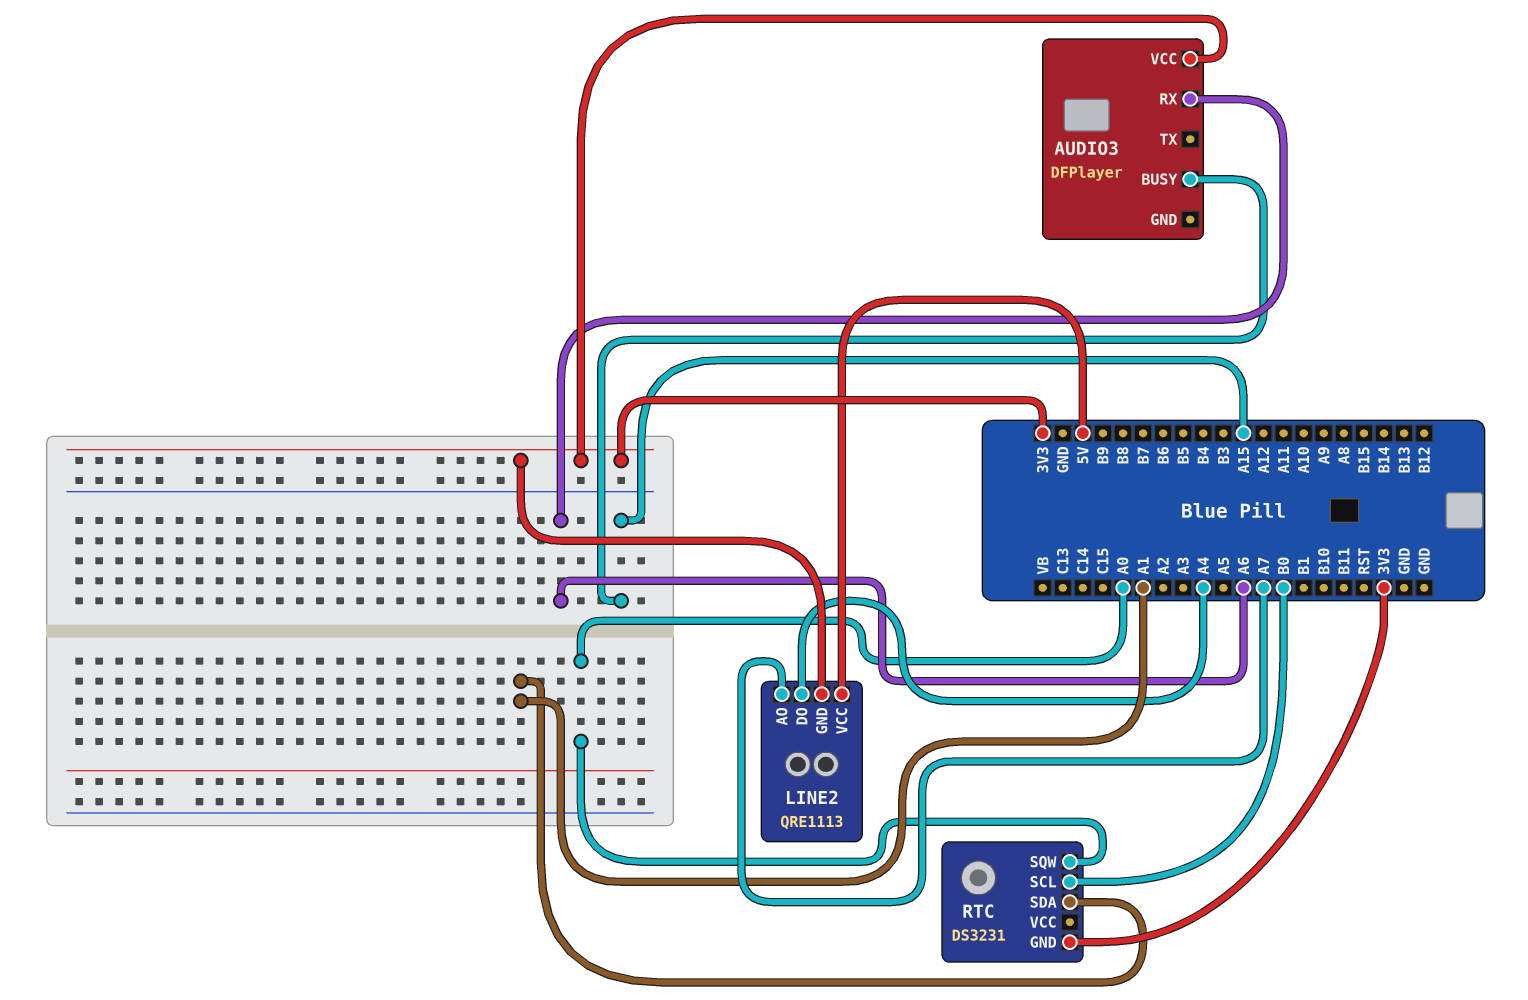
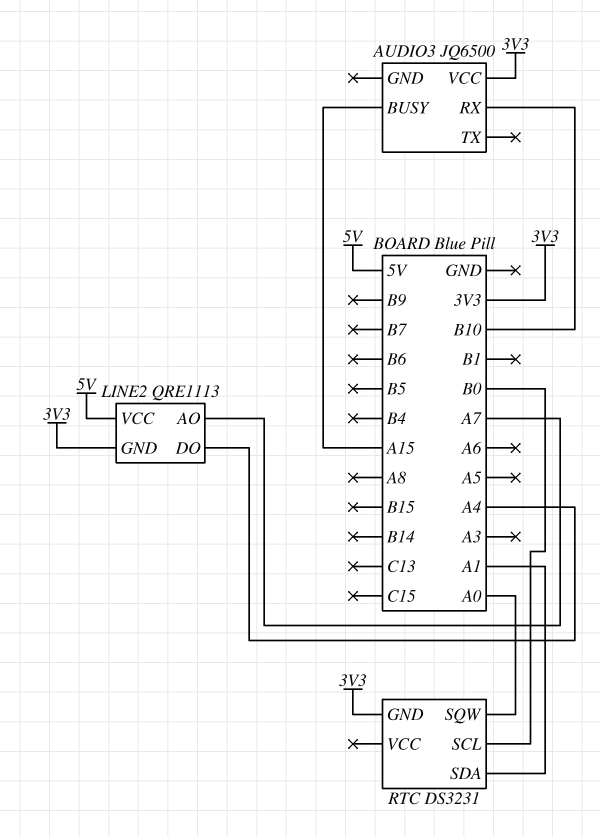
AUDIO3: DFPlayer -> JQ6500
AUDIO3 pin RX: A6 -> B10

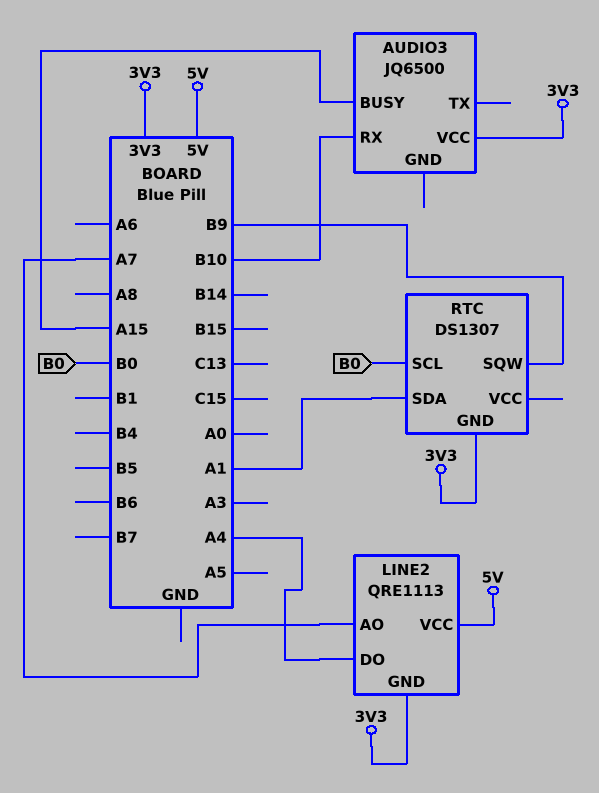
RTC: DS3231 -> DS1307
RTC pin SQW: A0 -> B9

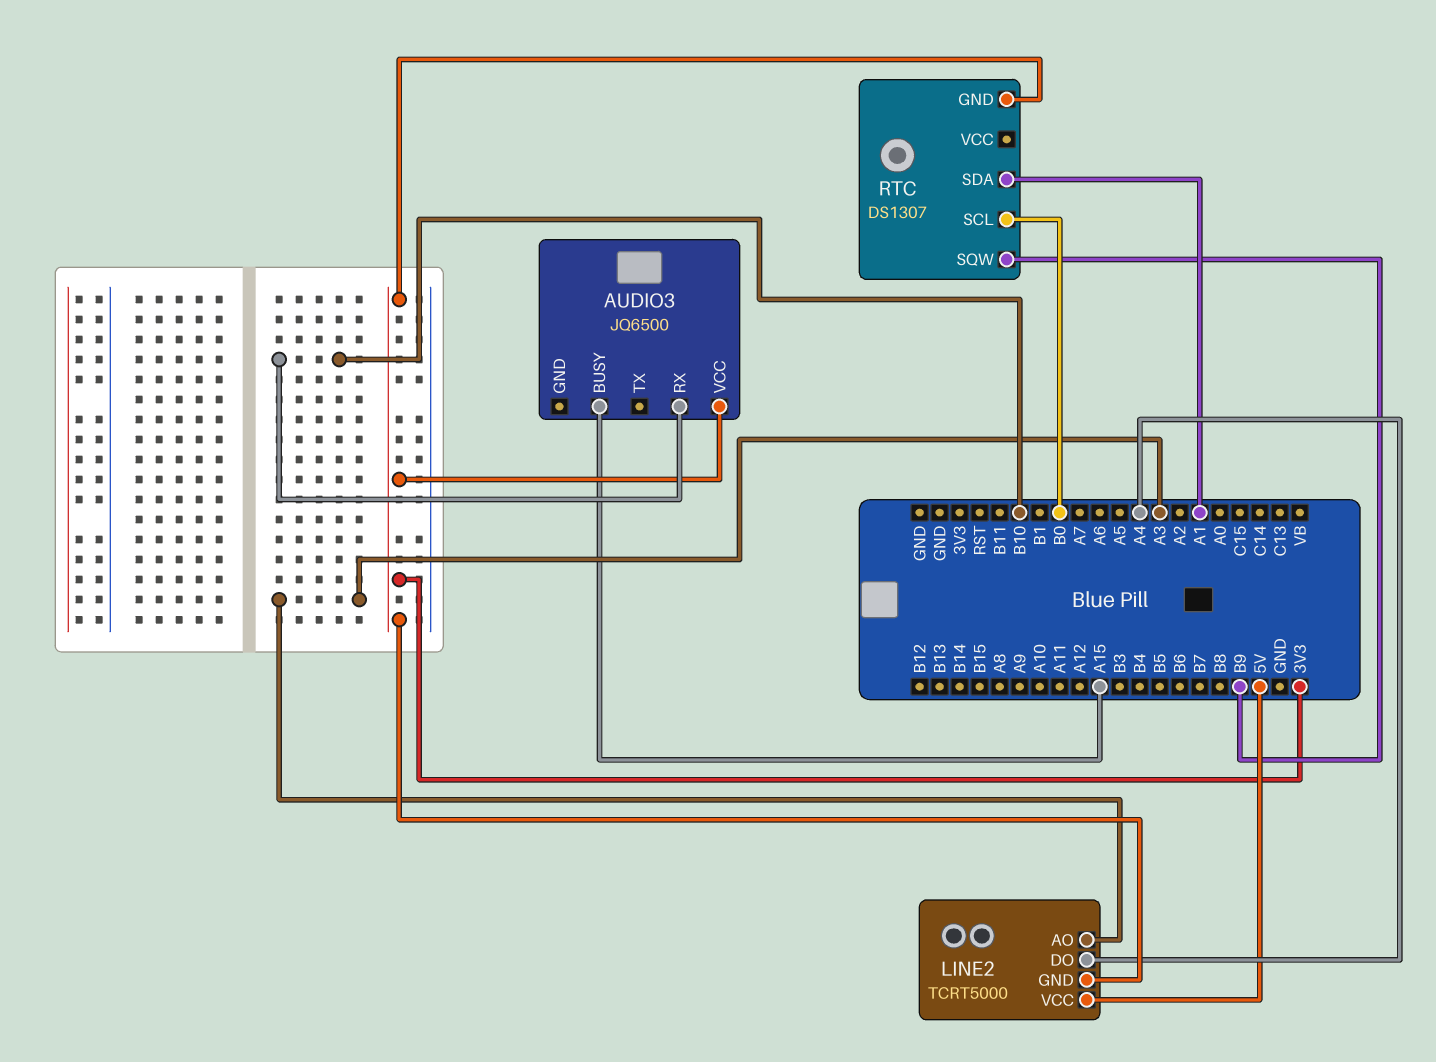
LINE2: QRE1113 -> TCRT5000
LINE2 pin AO: A7 -> A3

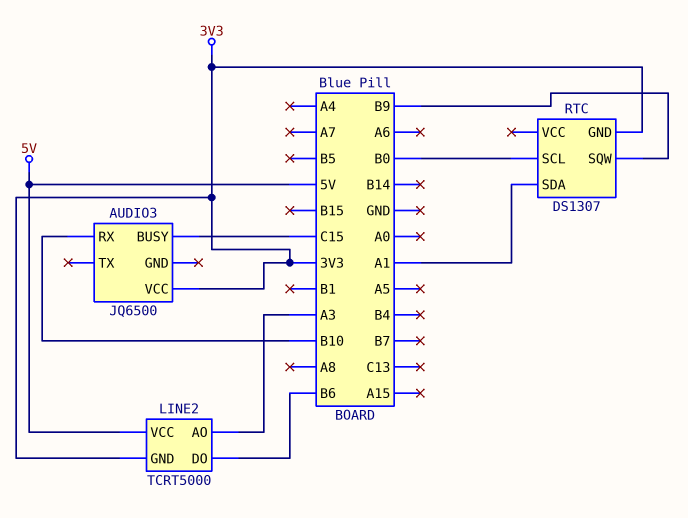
AUDIO3 pin BUSY: A15 -> C15
LINE2 pin DO: A4 -> B6

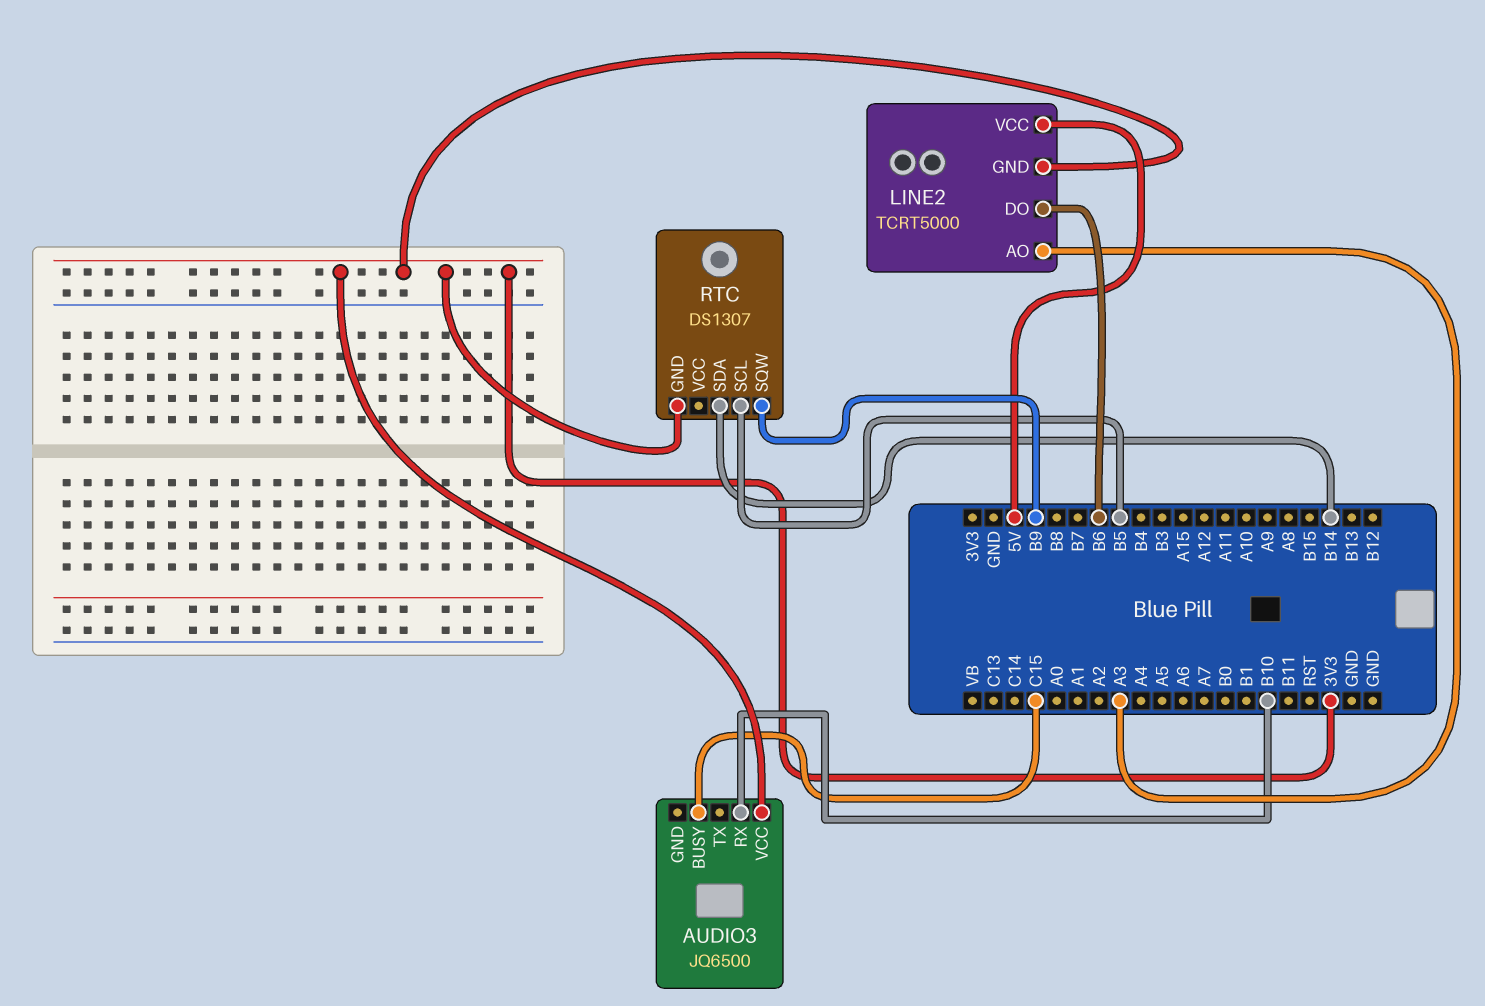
RTC pin SCL: B0 -> B5
RTC pin SDA: A1 -> B14

